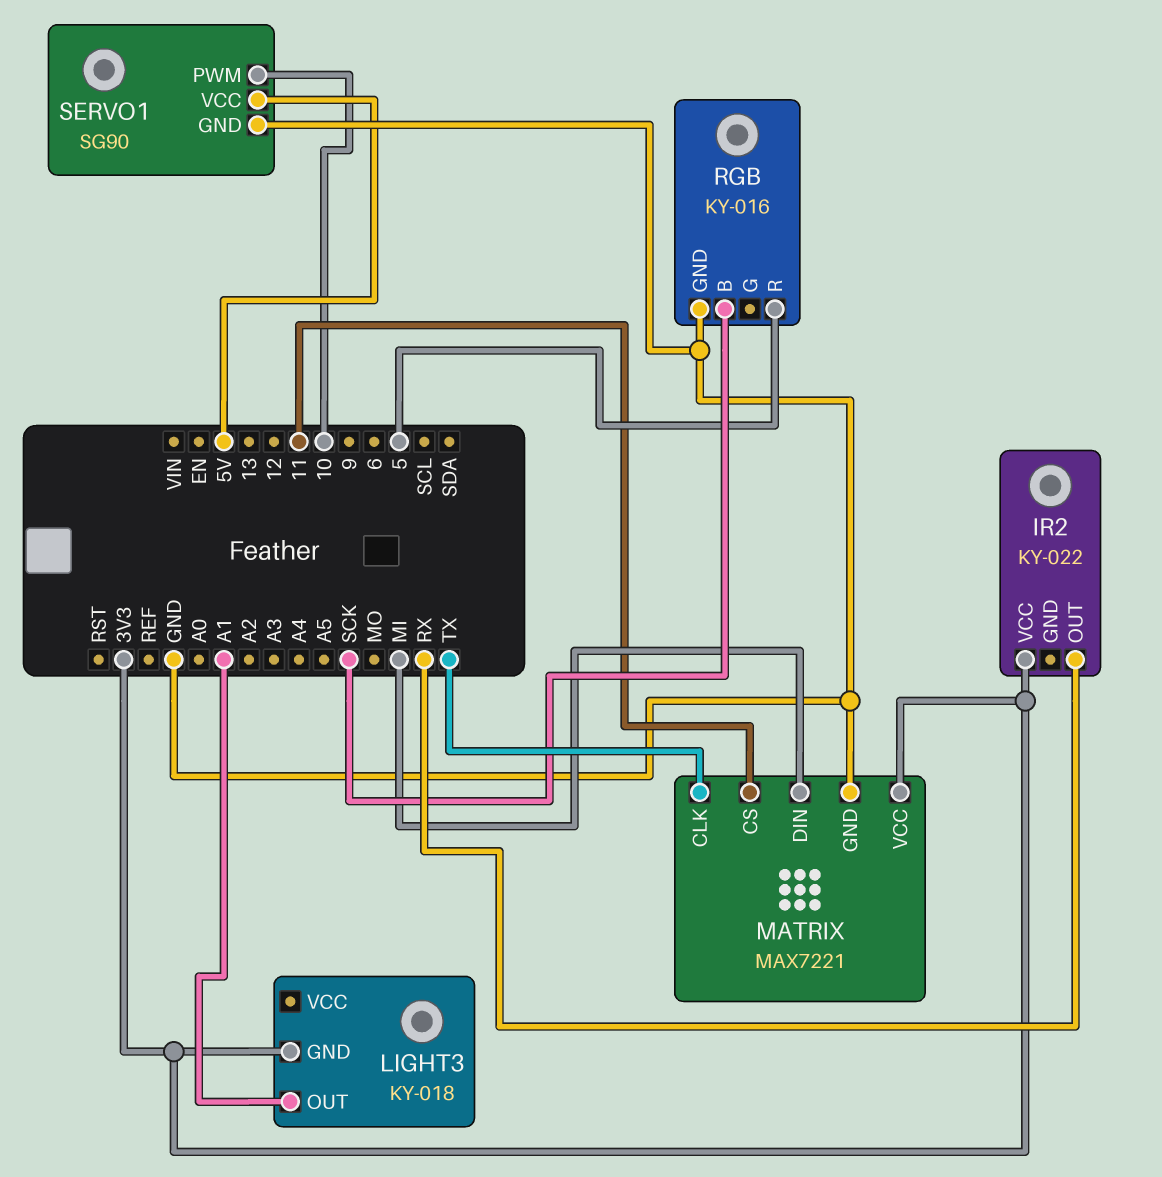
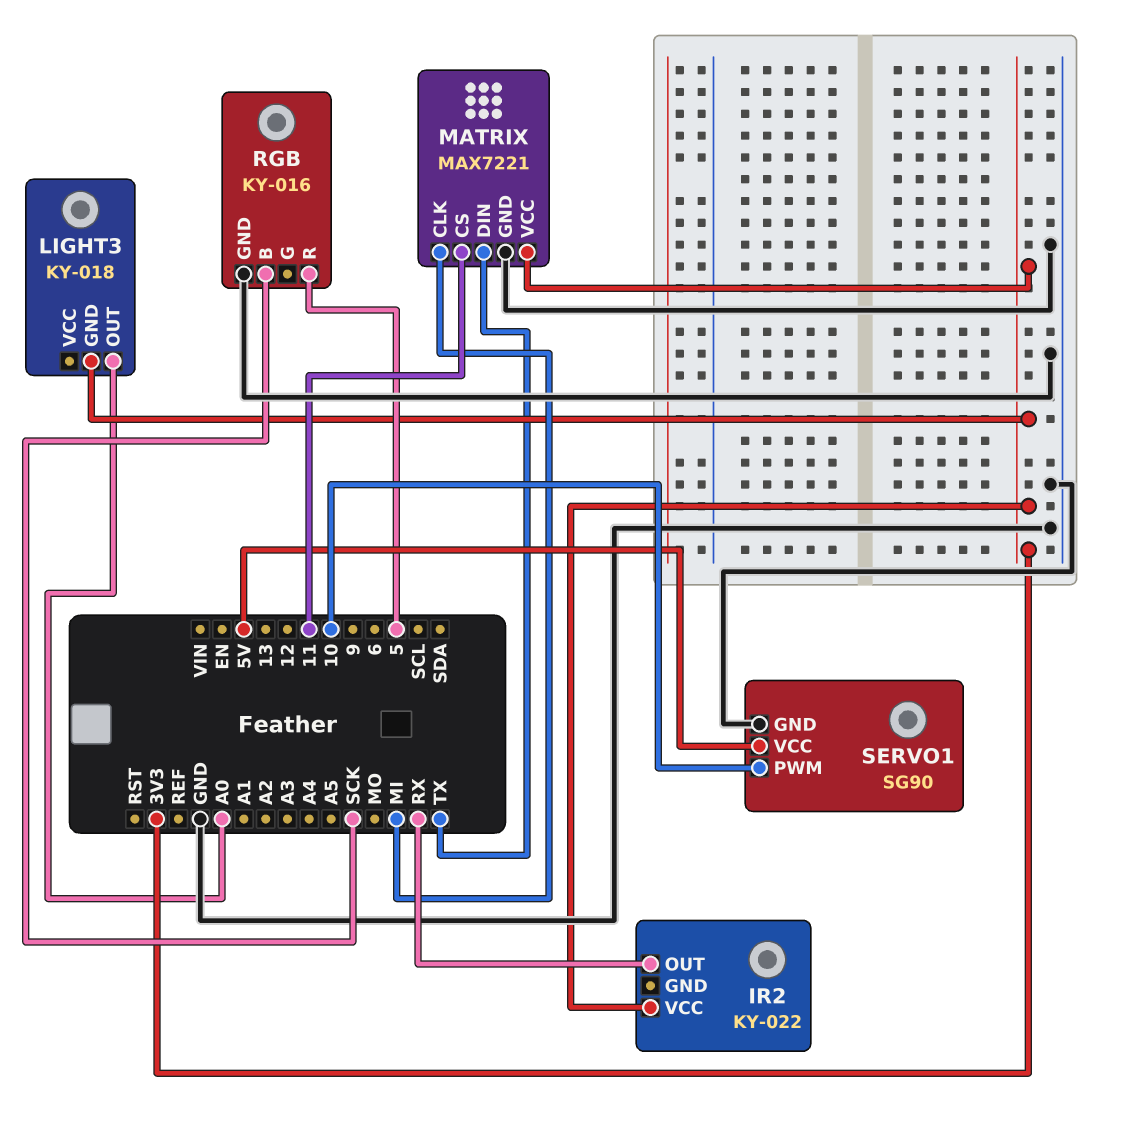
LIGHT3 pin OUT: A1 -> A0
MATRIX pin CLK: TX -> MI
MATRIX pin DIN: MI -> TX

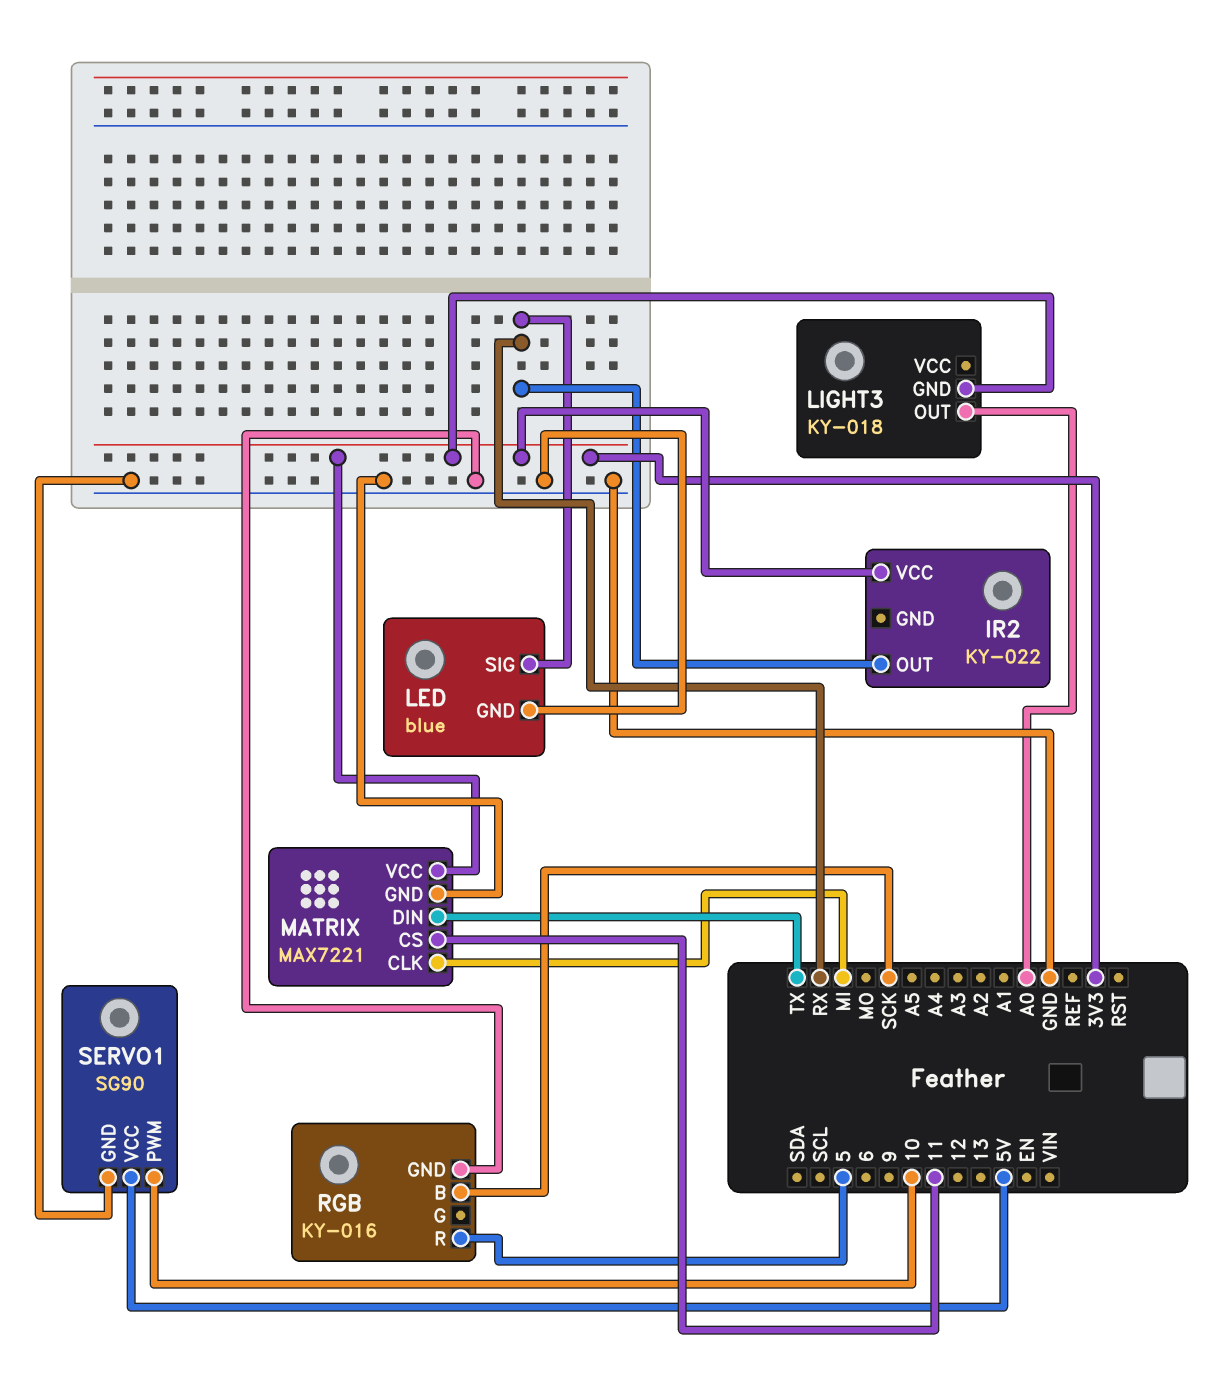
LED: none -> blue
LED pin GND: none -> GND
LED pin SIG: none -> RX

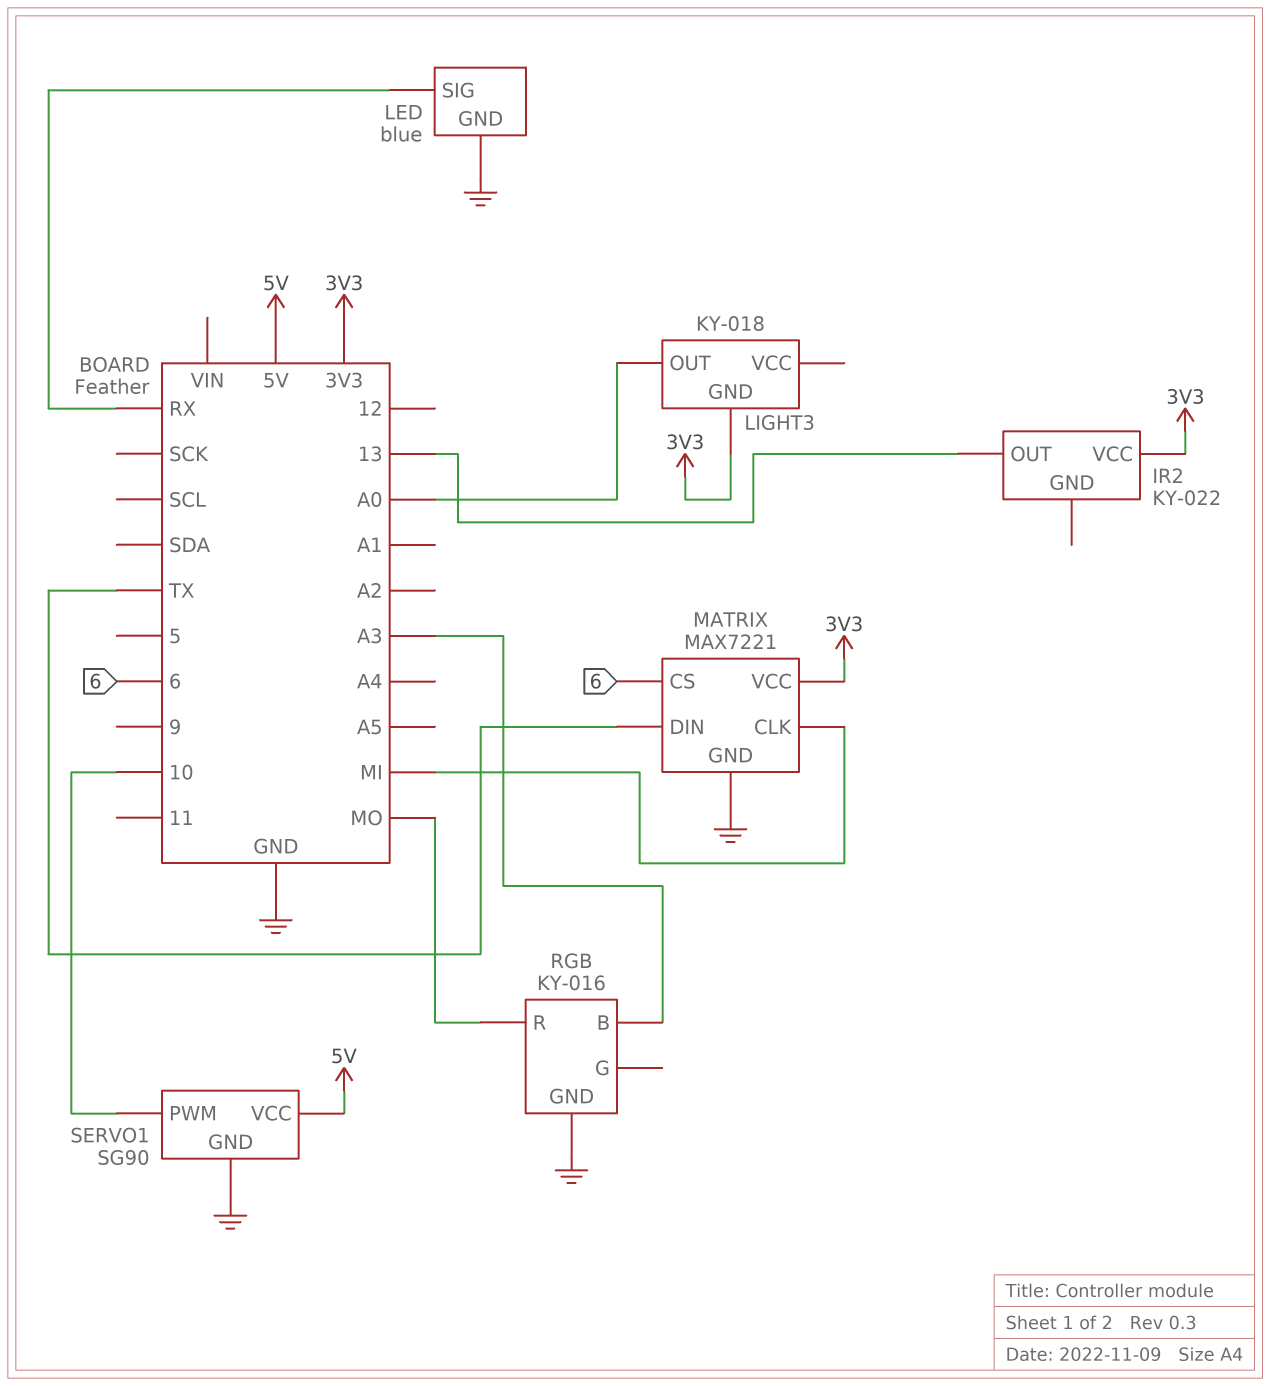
IR2 pin OUT: RX -> 13
MATRIX pin CS: 11 -> 6
RGB pin B: SCK -> A3
RGB pin R: 5 -> MO

